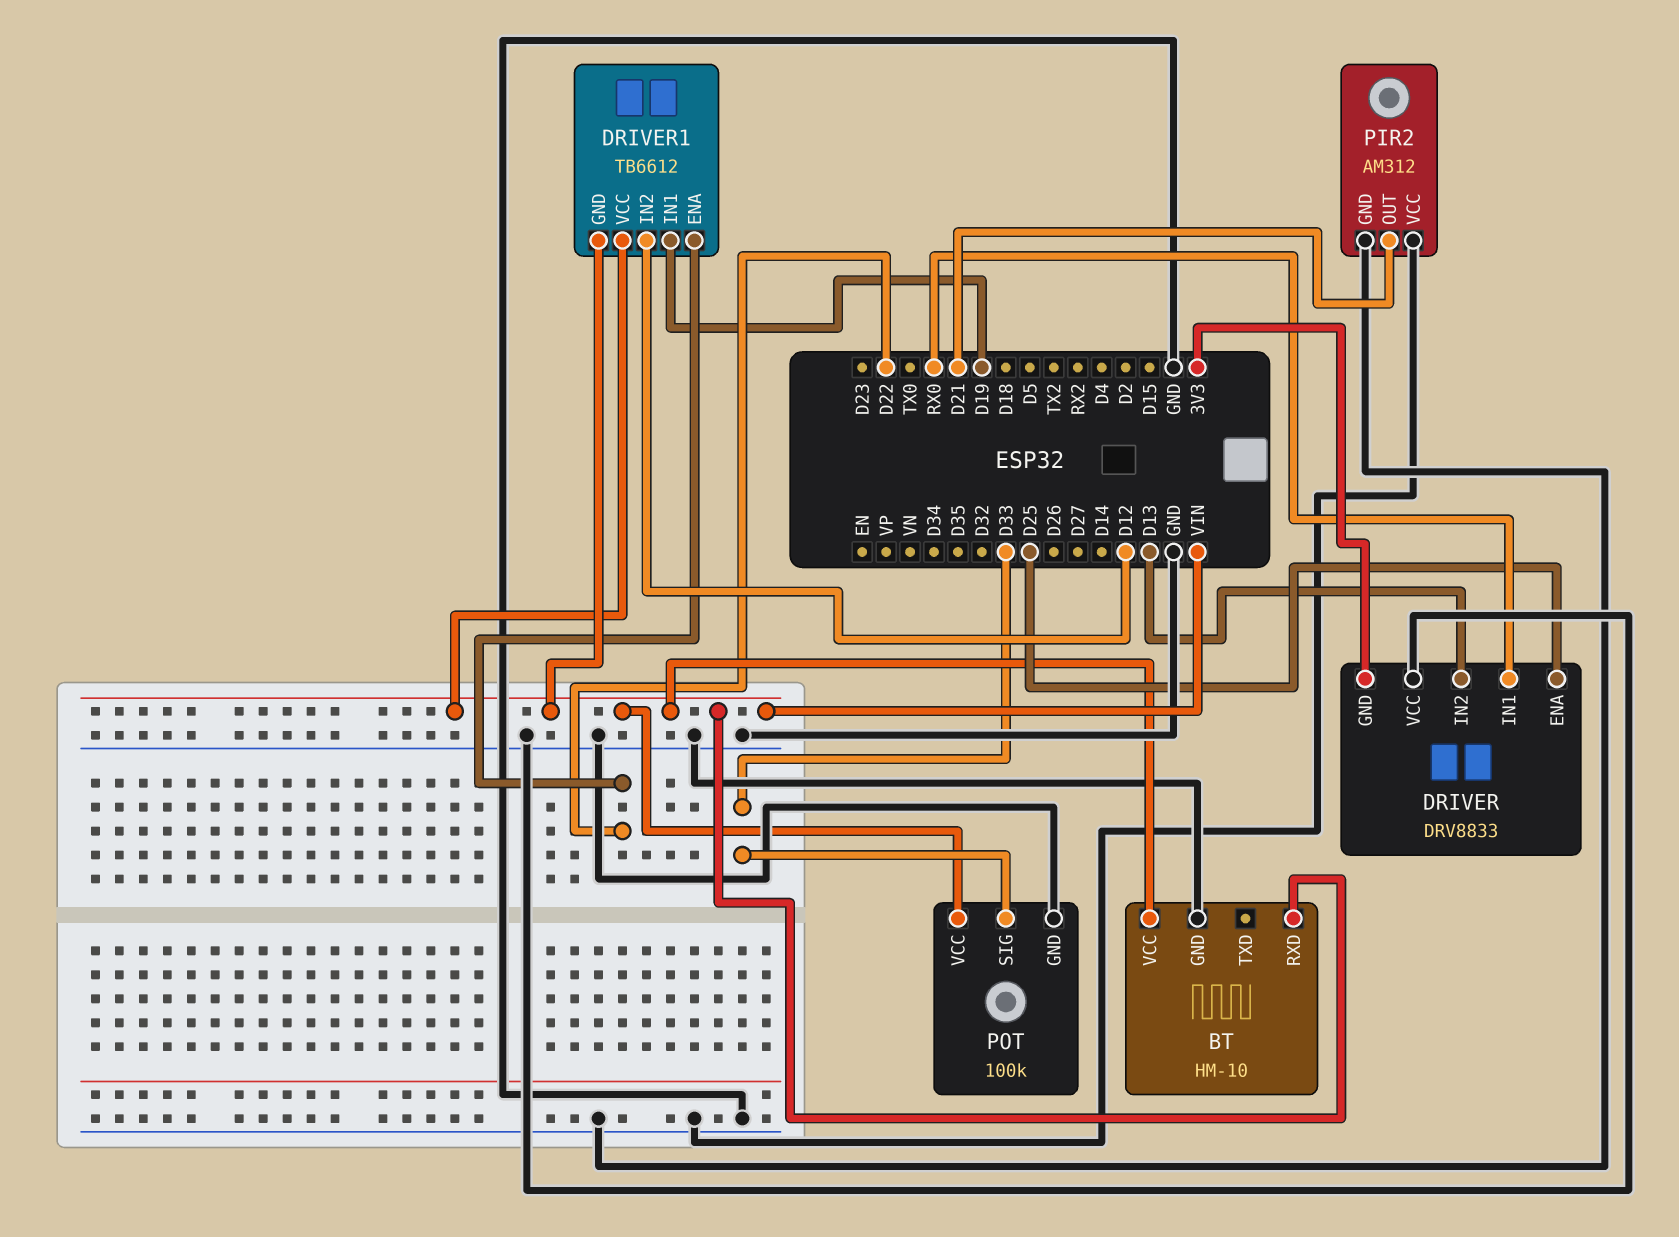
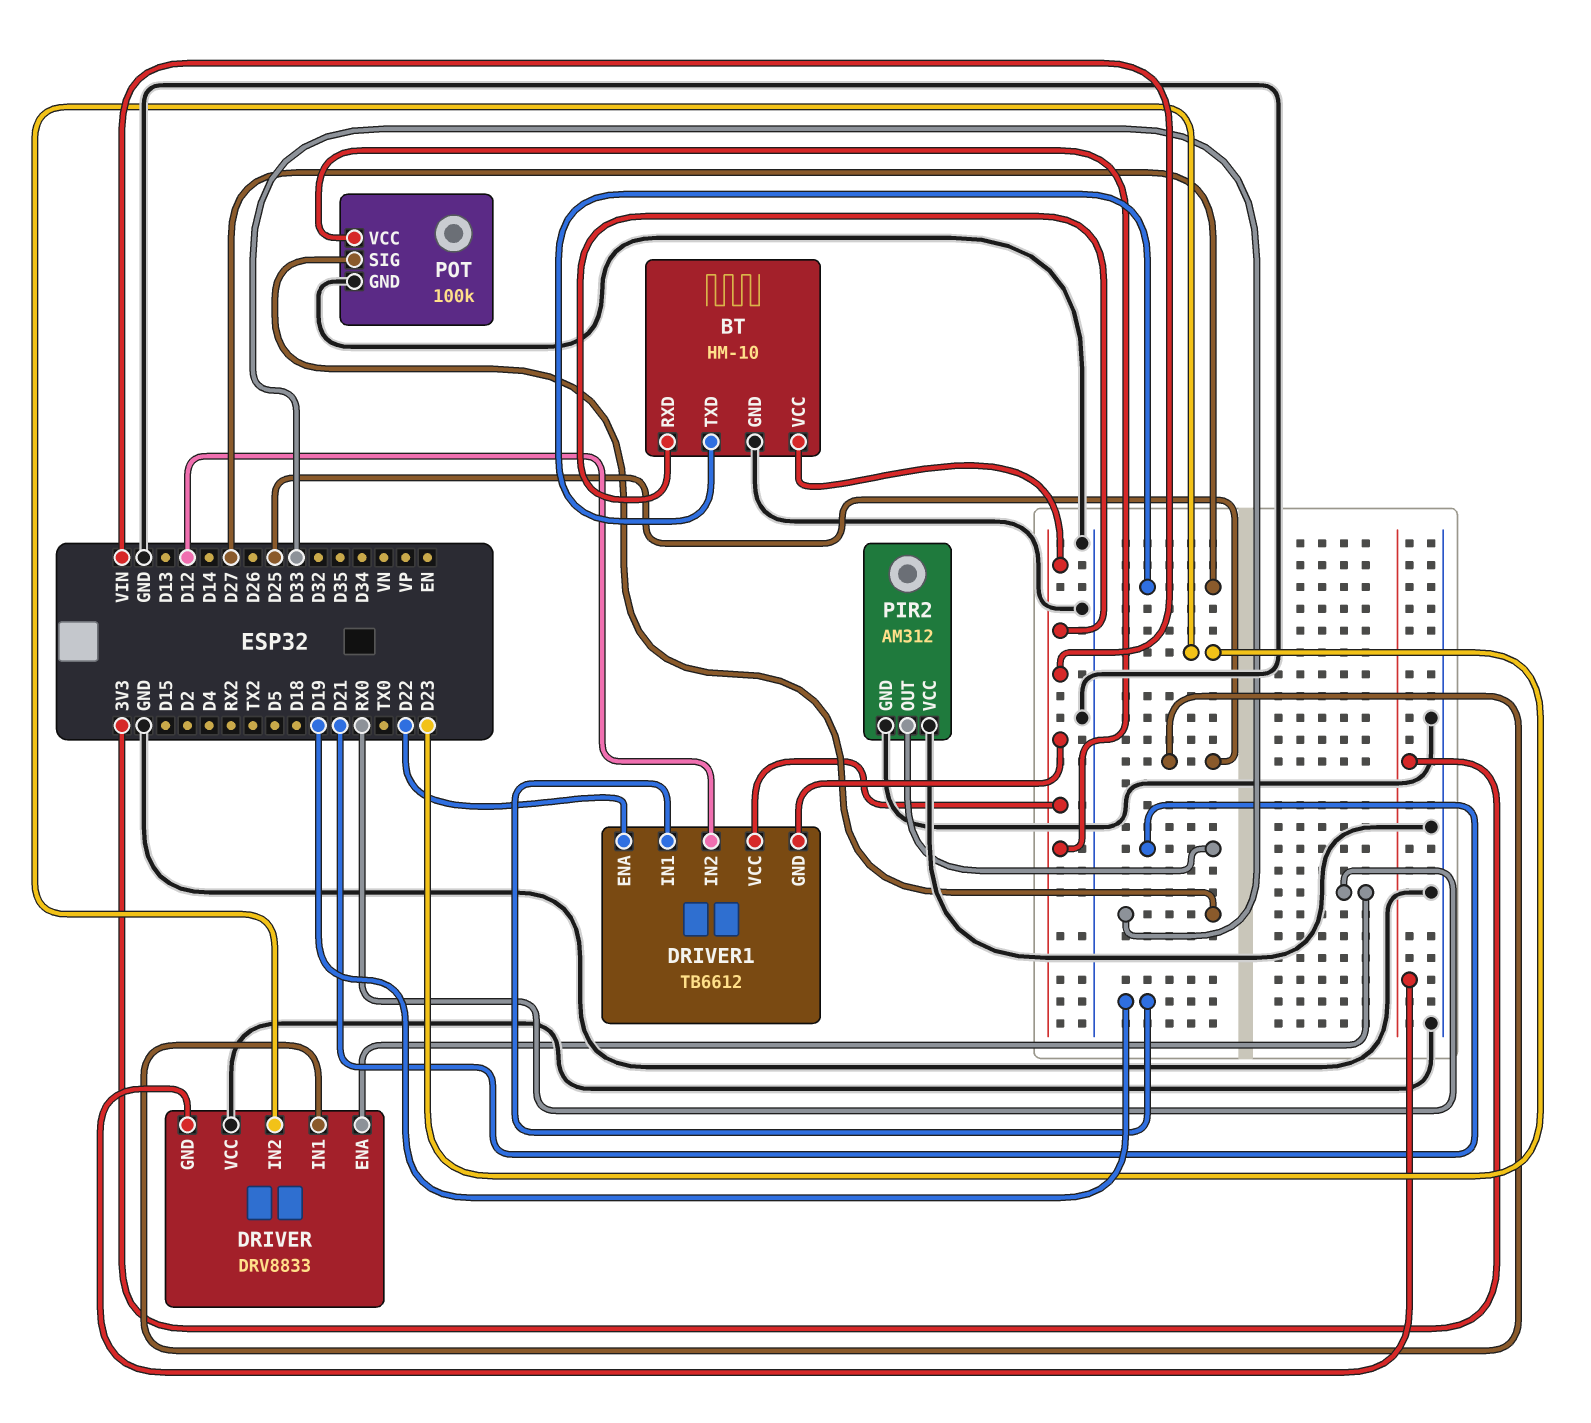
BT pin TXD: none -> D27
DRIVER pin ENA: D25 -> RX0
DRIVER pin IN1: RX0 -> D25
DRIVER pin IN2: D13 -> D23

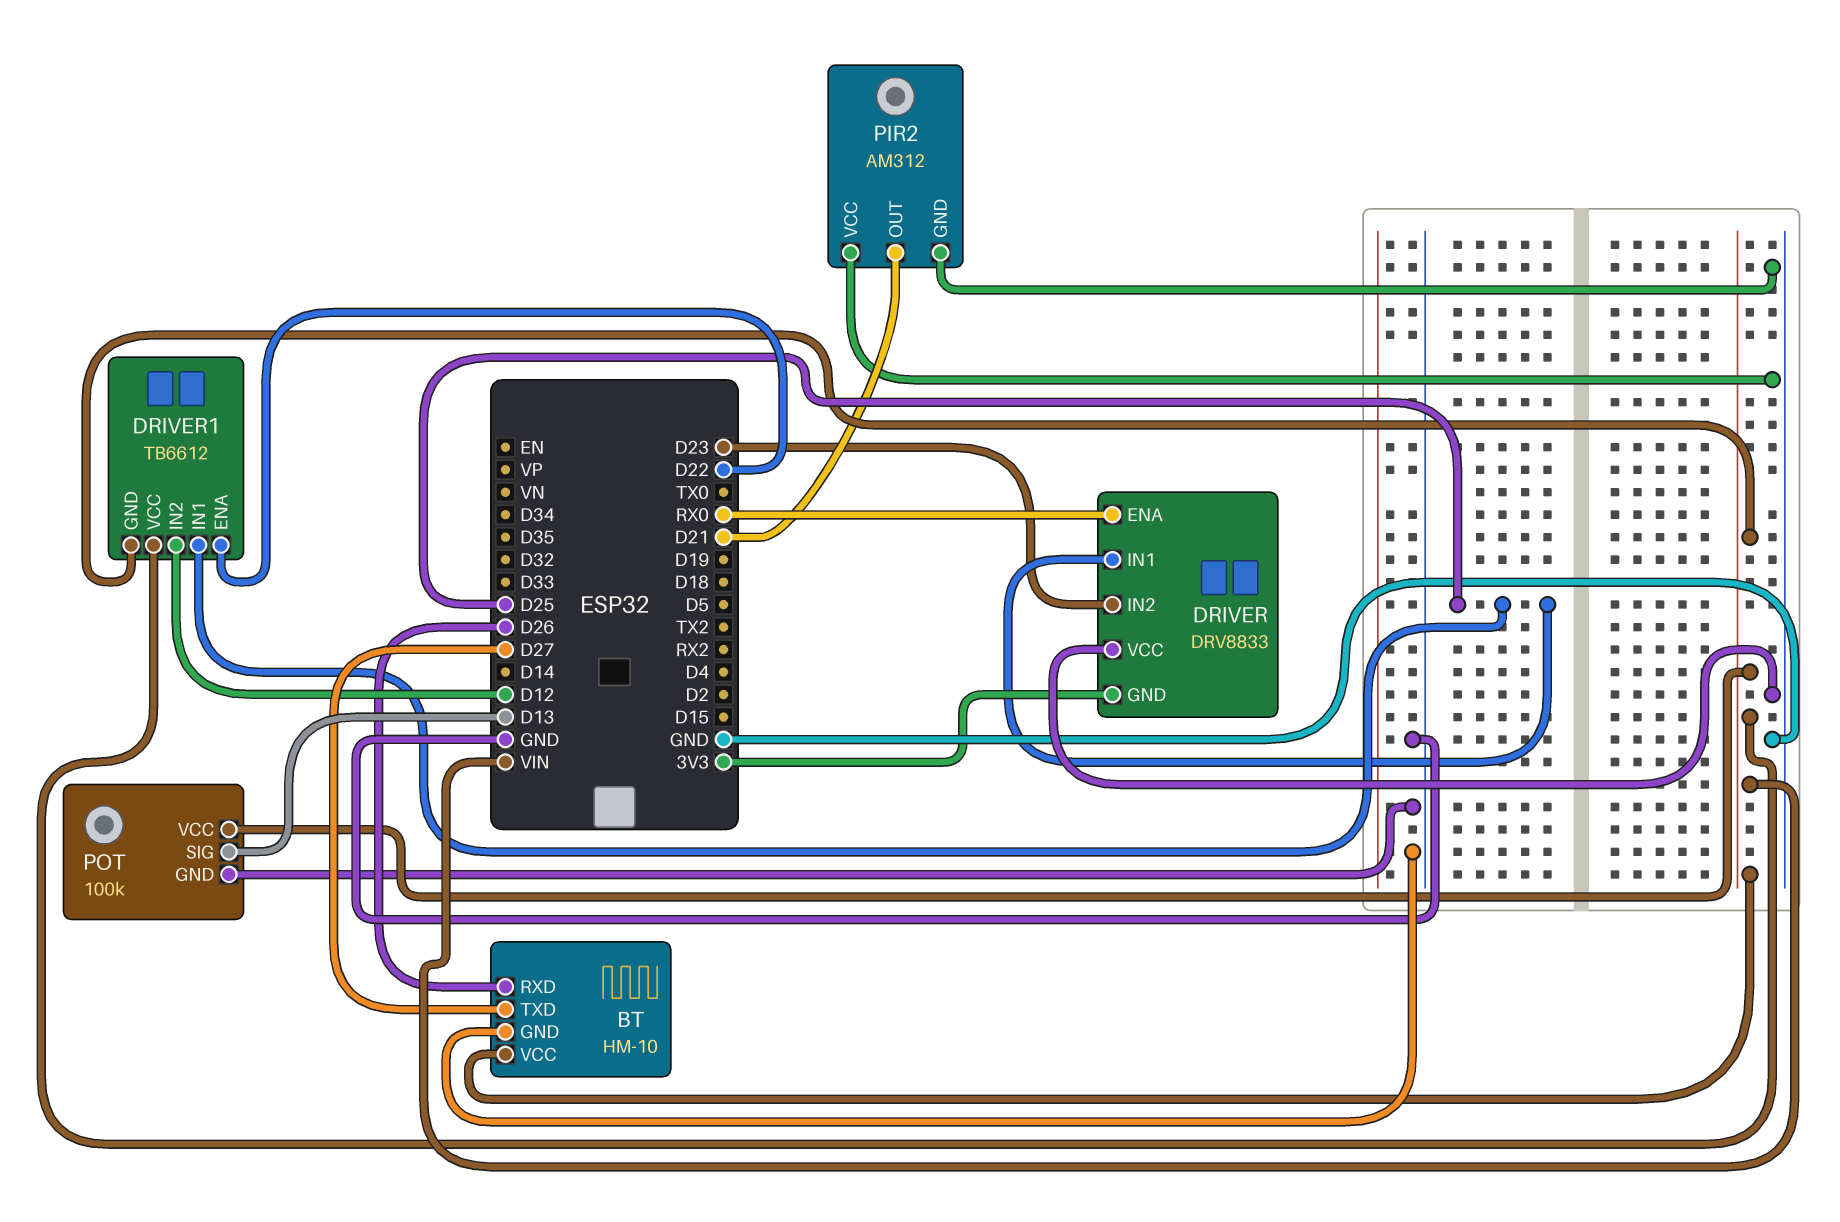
BT pin RXD: VIN -> D26
DRIVER1 pin IN1: D19 -> D25
POT pin SIG: D33 -> D13

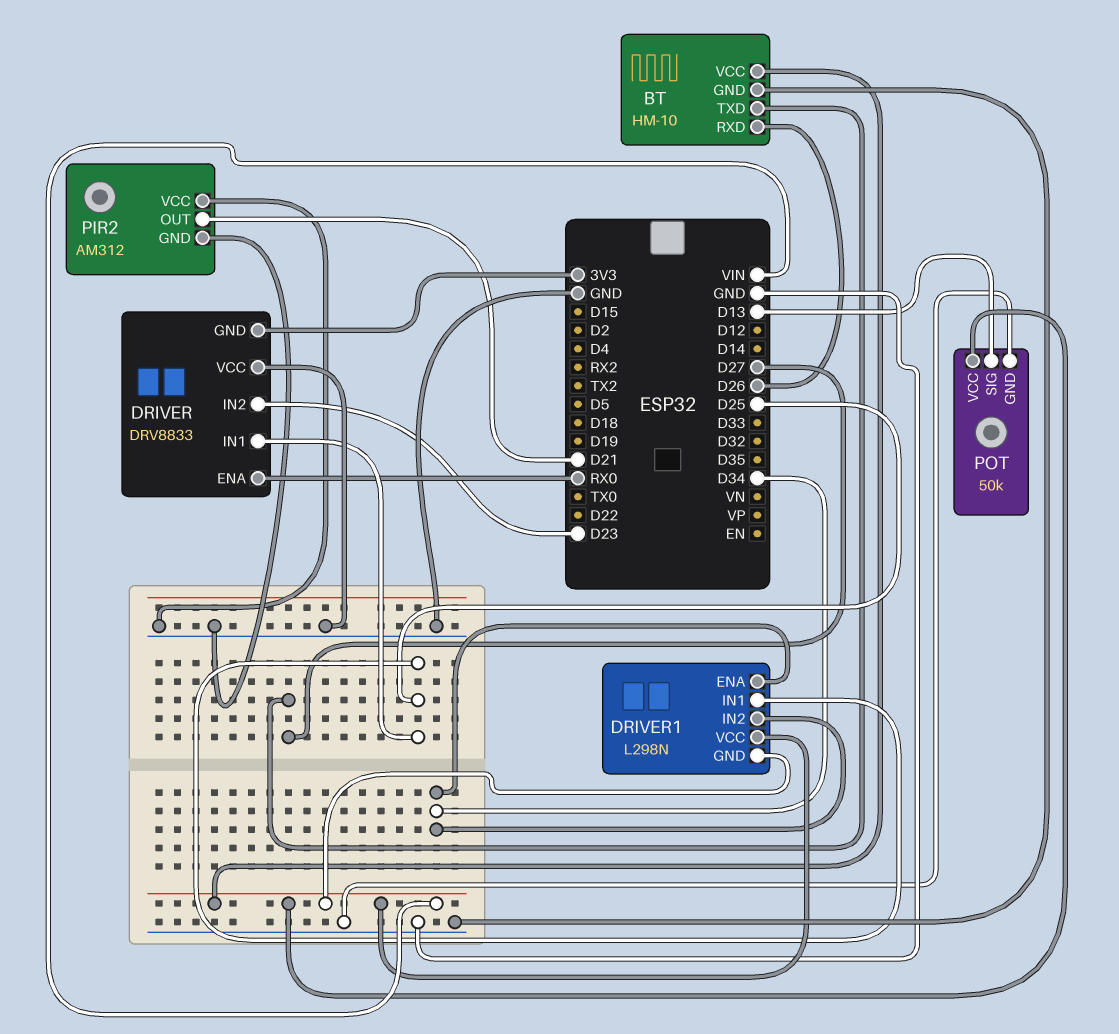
DRIVER1: TB6612 -> L298N
DRIVER1 pin ENA: D22 -> D34
DRIVER1 pin IN2: D12 -> D34
POT: 100k -> 50k

